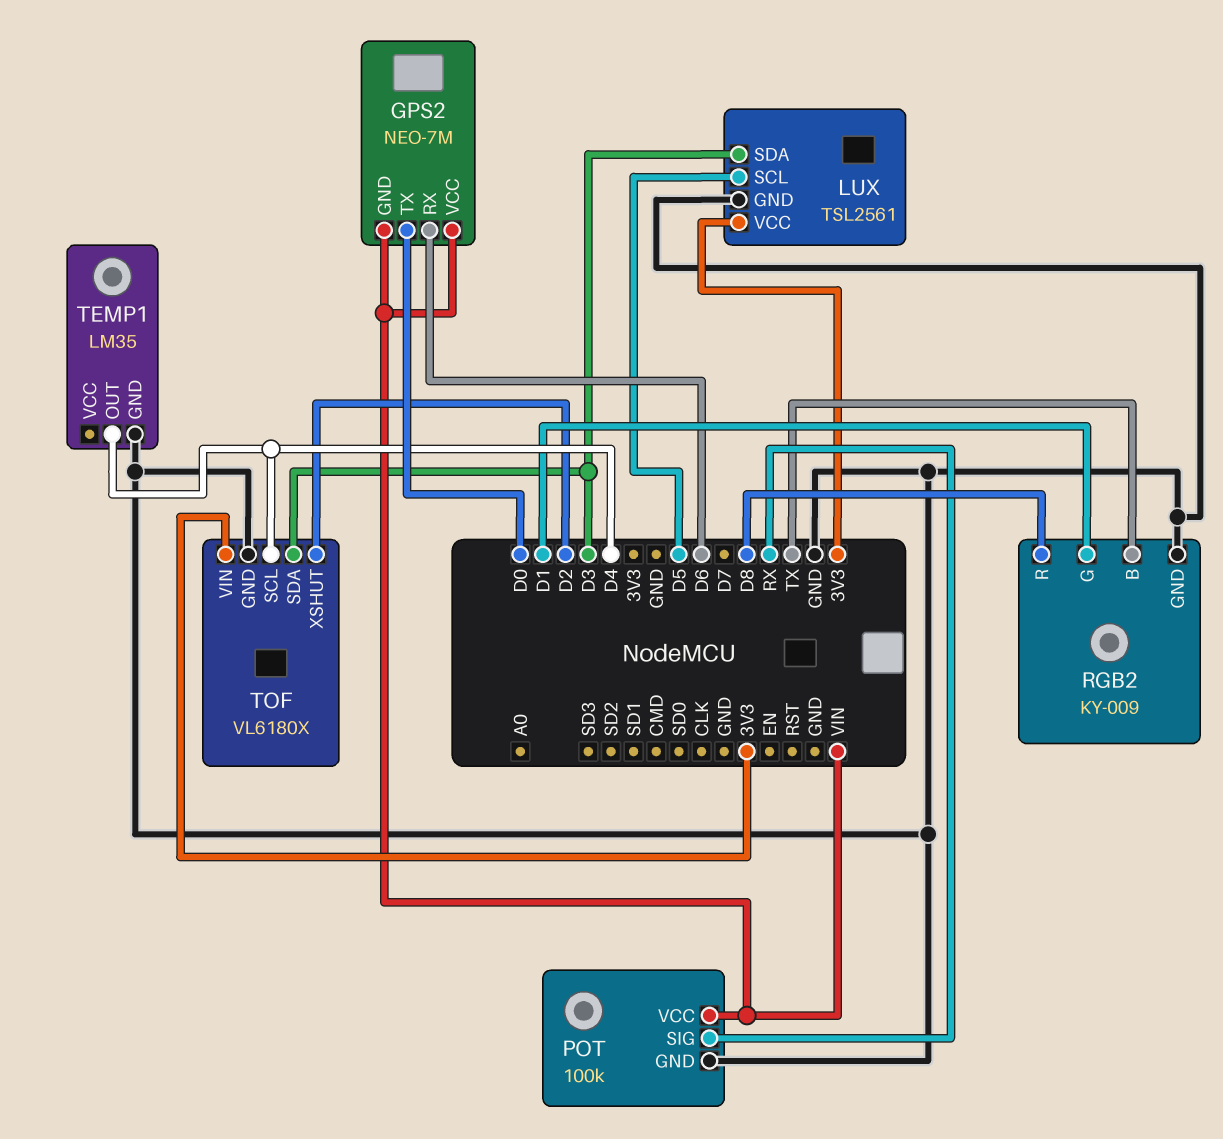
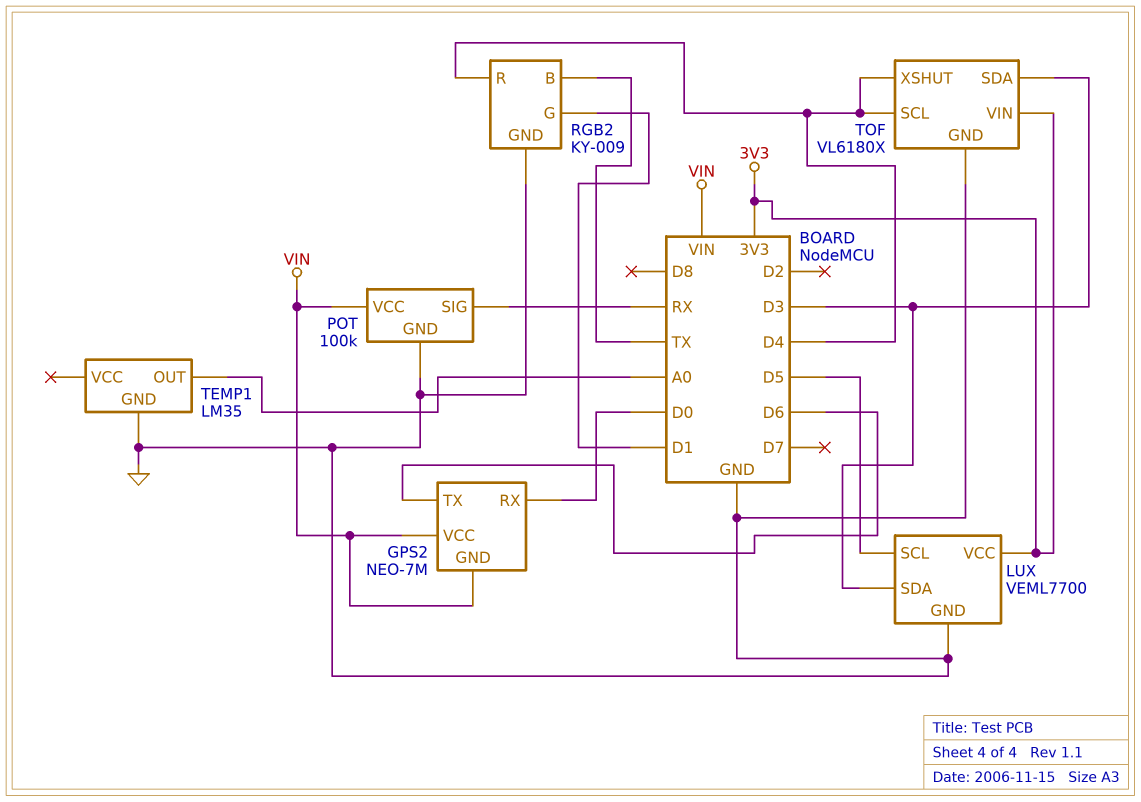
GPS2 pin RX: D6 -> D0
GPS2 pin TX: D0 -> D6
LUX: TSL2561 -> VEML7700
RGB2 pin R: D8 -> D4
TEMP1 pin OUT: D4 -> A0
TOF pin XSHUT: D2 -> D4

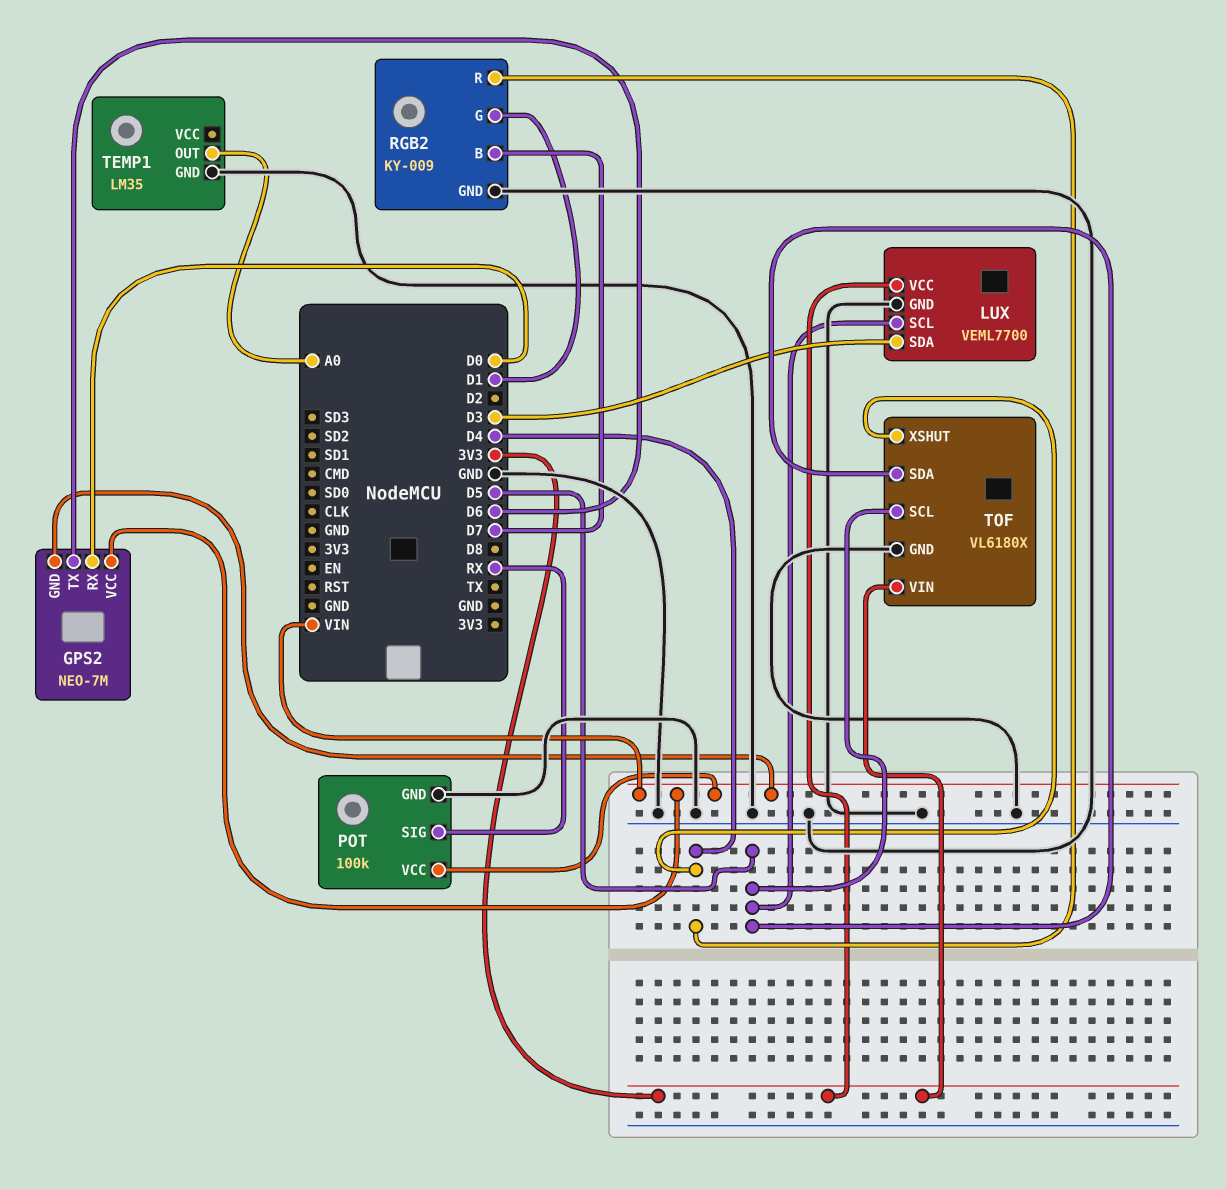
RGB2 pin B: TX -> D7
TOF pin SCL: D4 -> D5
TOF pin SDA: D3 -> D5

